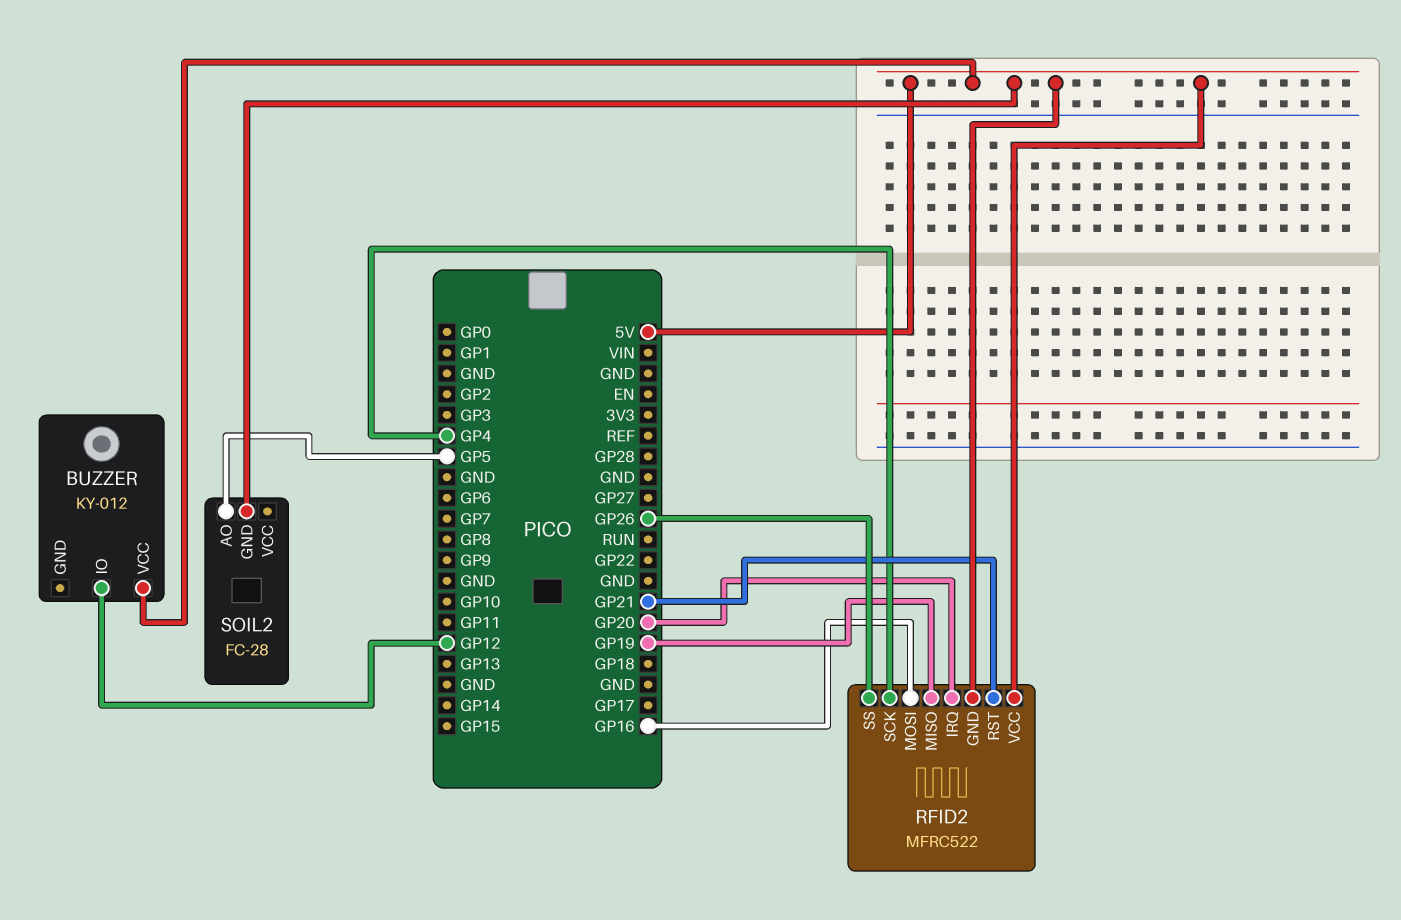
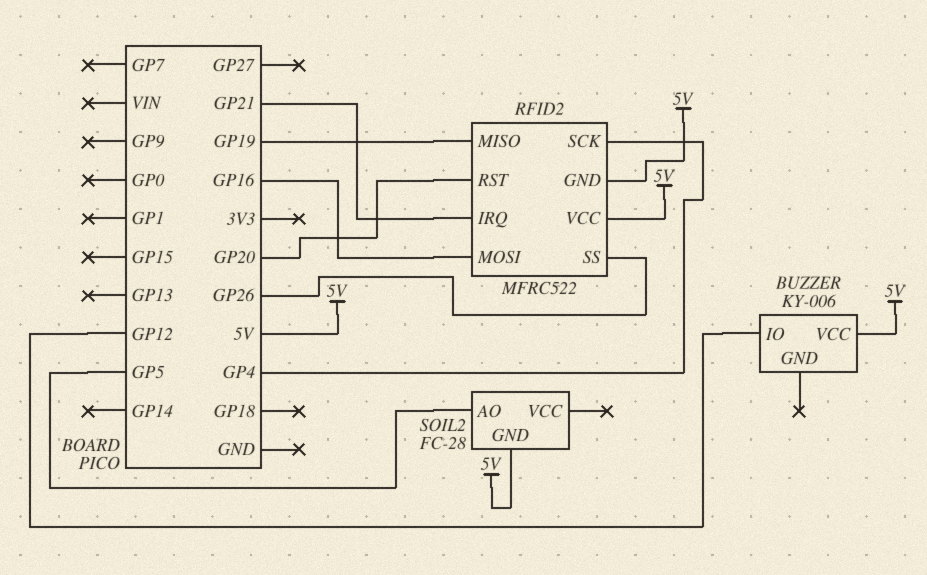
BUZZER: KY-012 -> KY-006
RFID2 pin IRQ: GP20 -> GP21
RFID2 pin RST: GP21 -> GP20

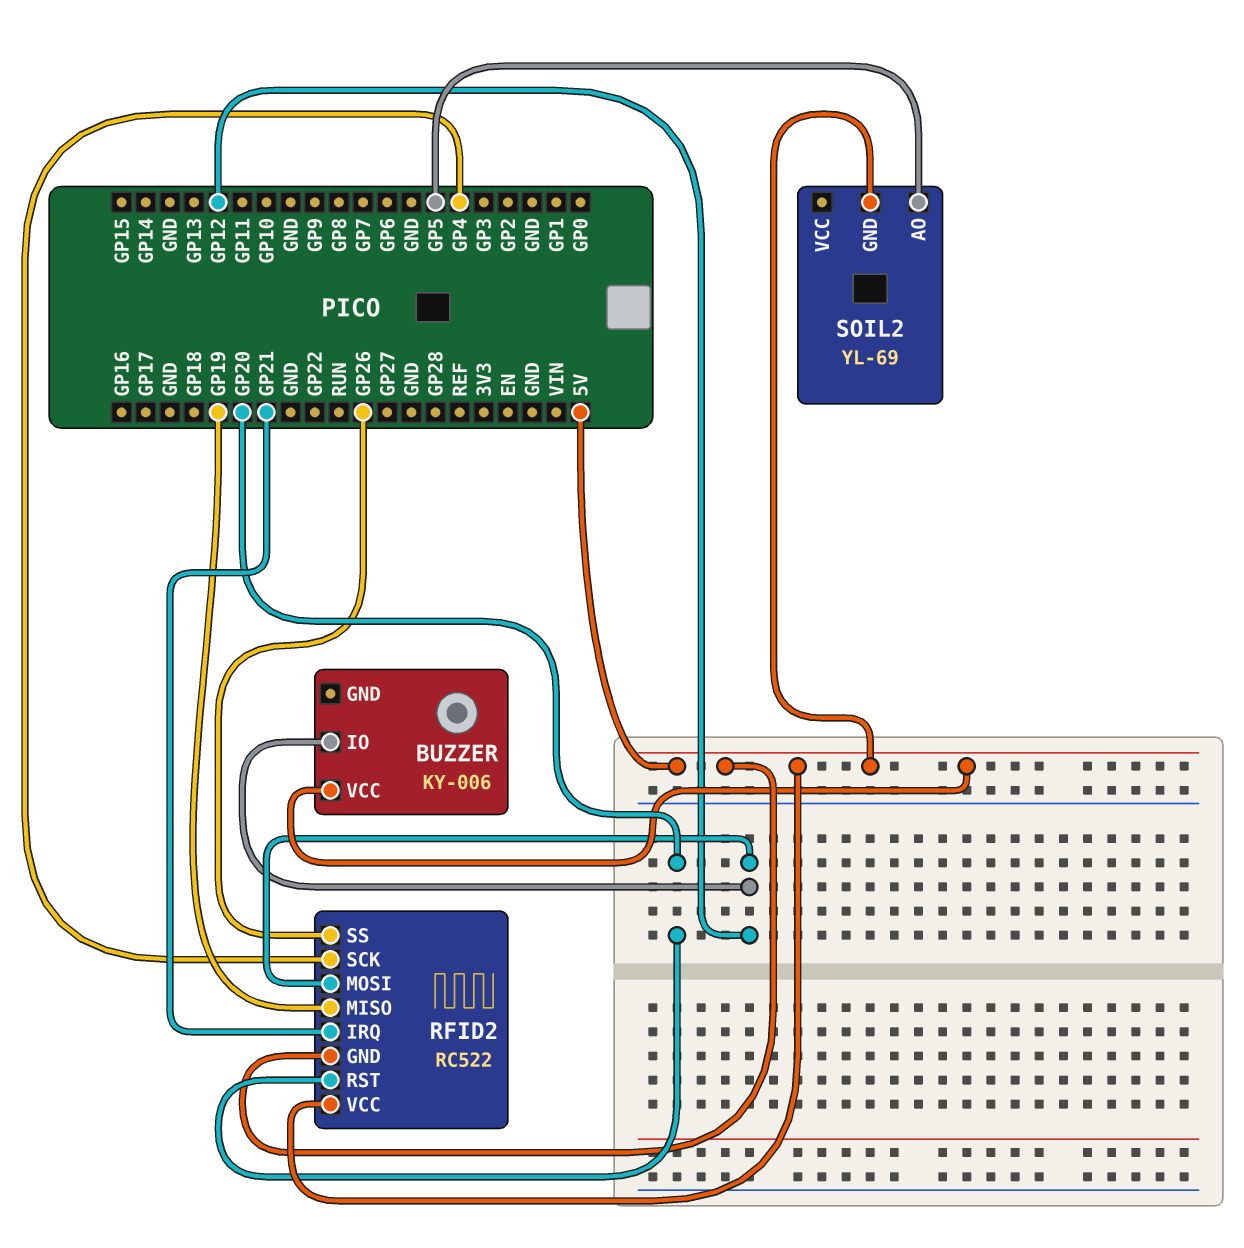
RFID2: MFRC522 -> RC522
RFID2 pin MOSI: GP16 -> GP12
SOIL2: FC-28 -> YL-69

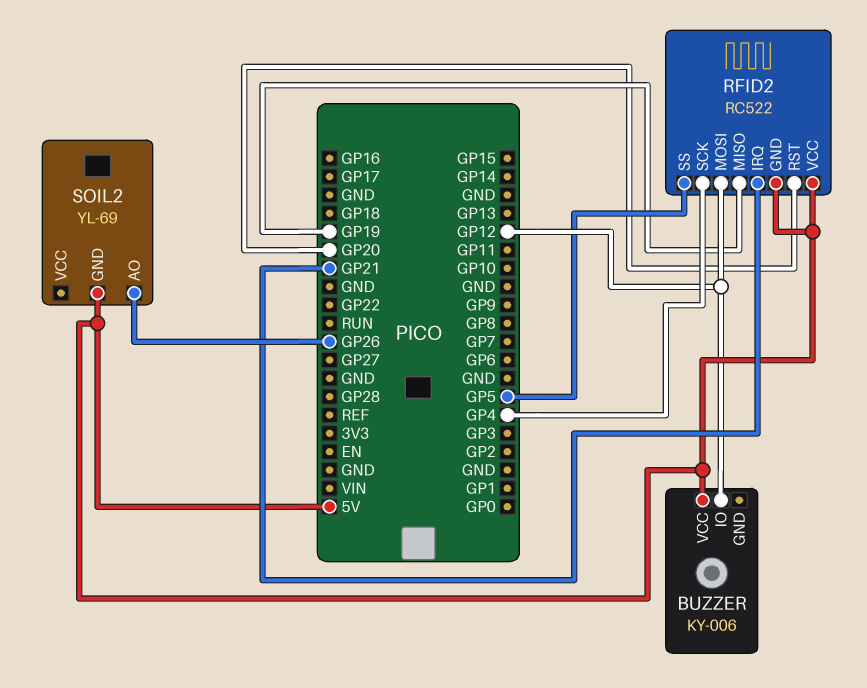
RFID2 pin SS: GP26 -> GP5
SOIL2 pin AO: GP5 -> GP26

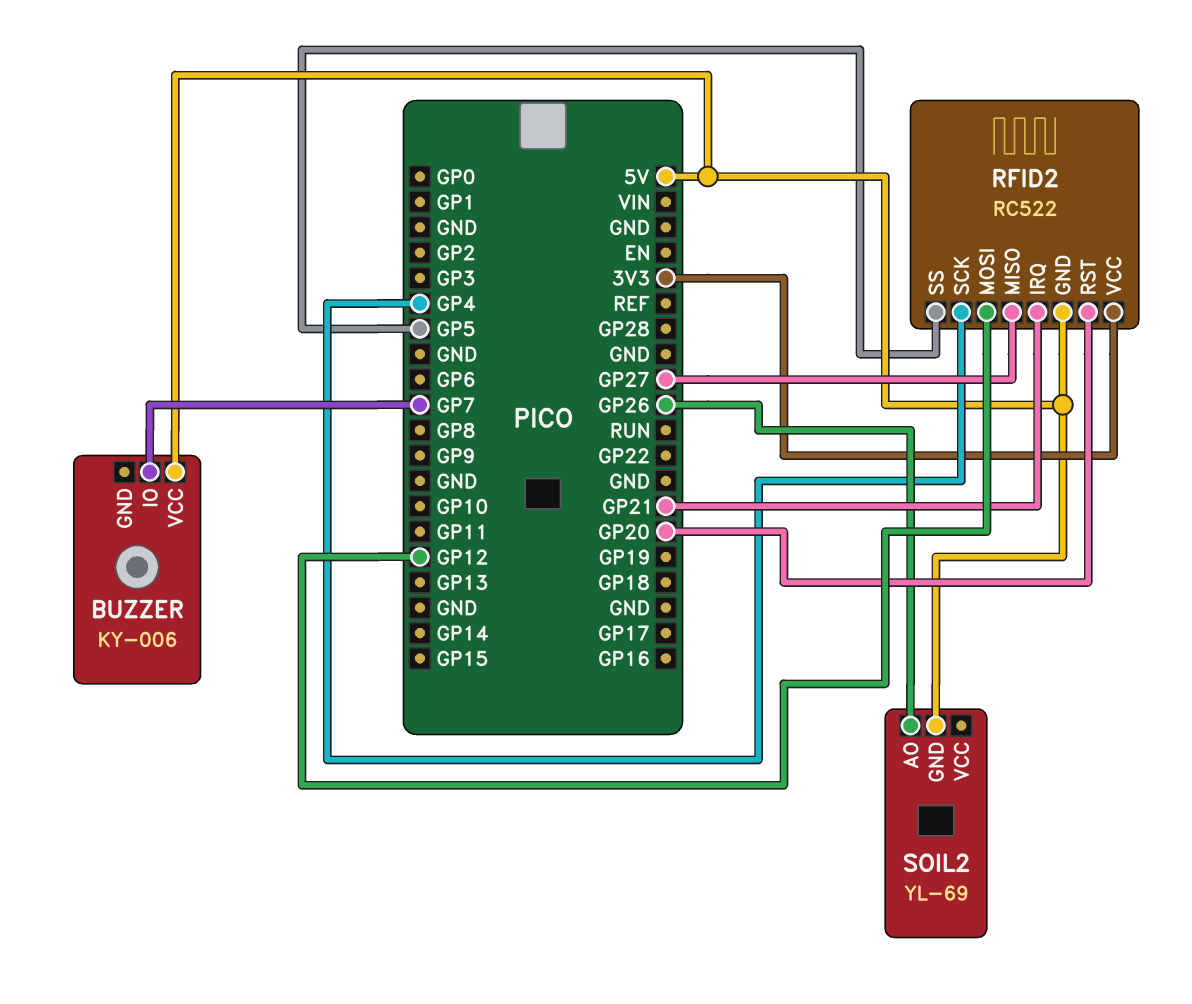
BUZZER pin IO: GP12 -> GP7
RFID2 pin MISO: GP19 -> GP27
RFID2 pin VCC: 5V -> 3V3

